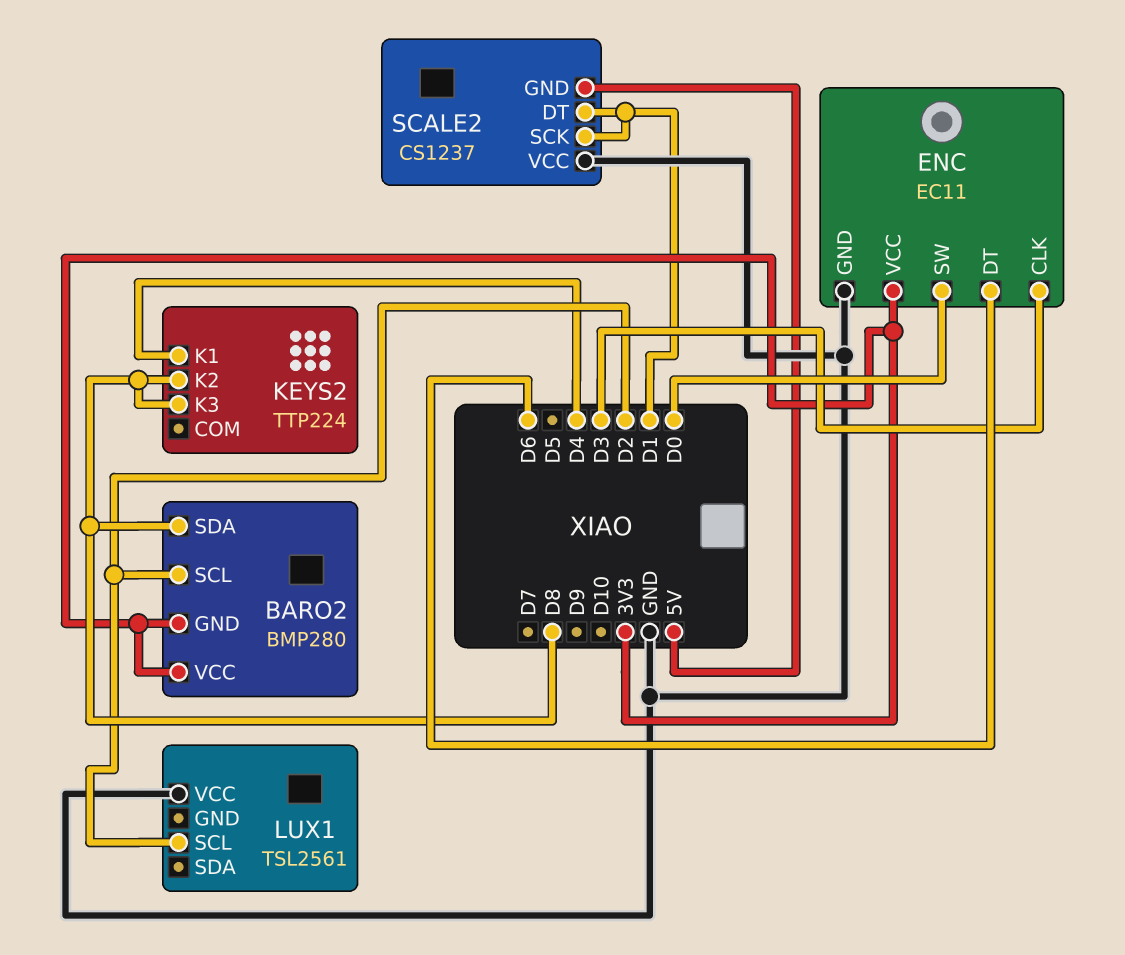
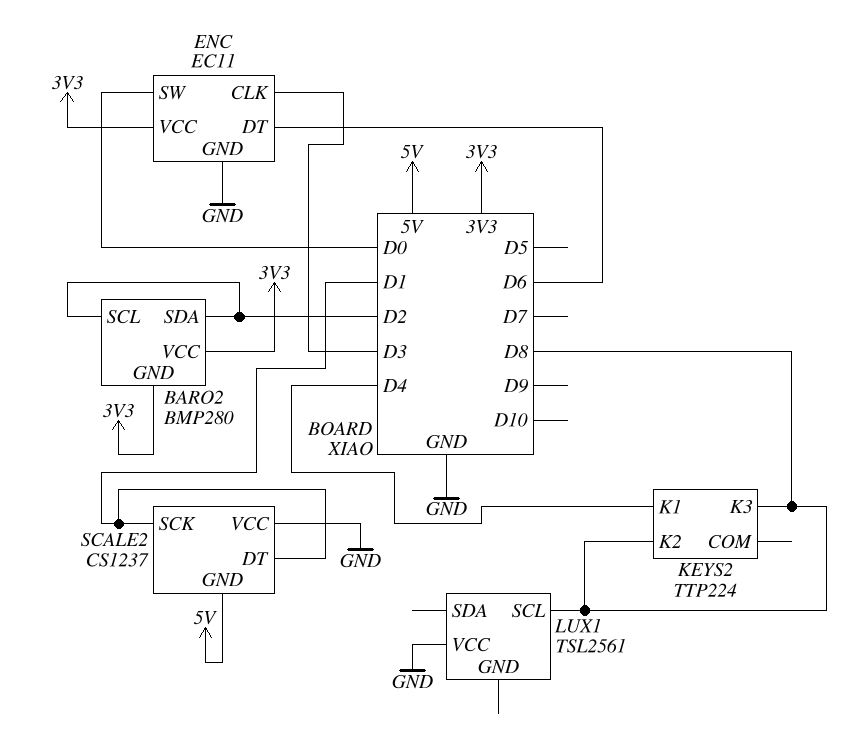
BARO2 pin SDA: D8 -> D2
LUX1 pin SCL: D2 -> D8

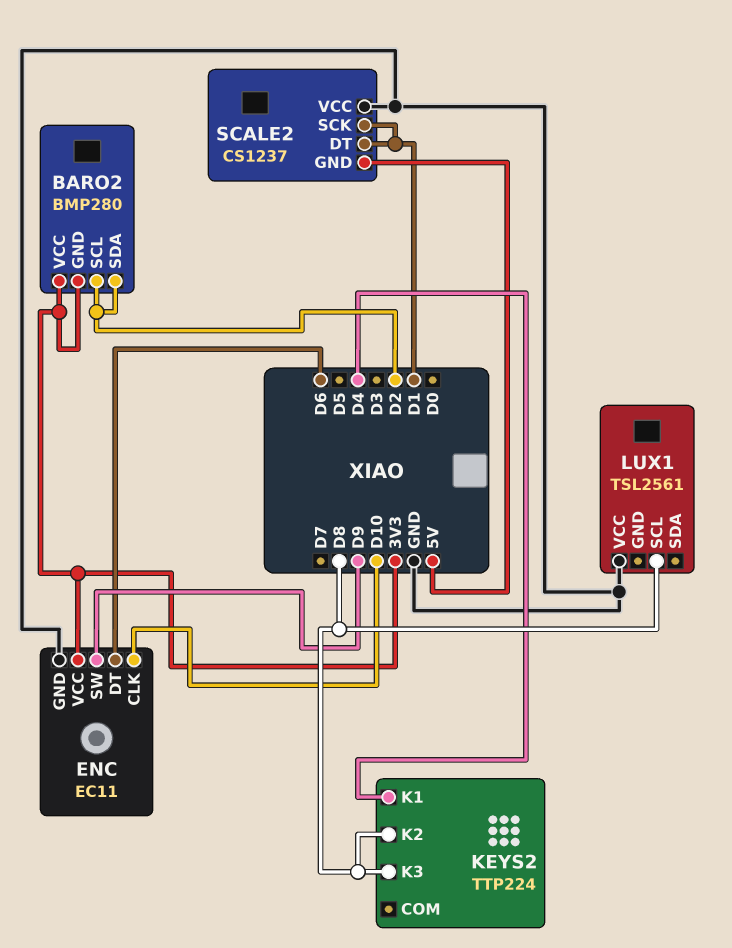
ENC pin CLK: D3 -> D10
ENC pin SW: D0 -> D9

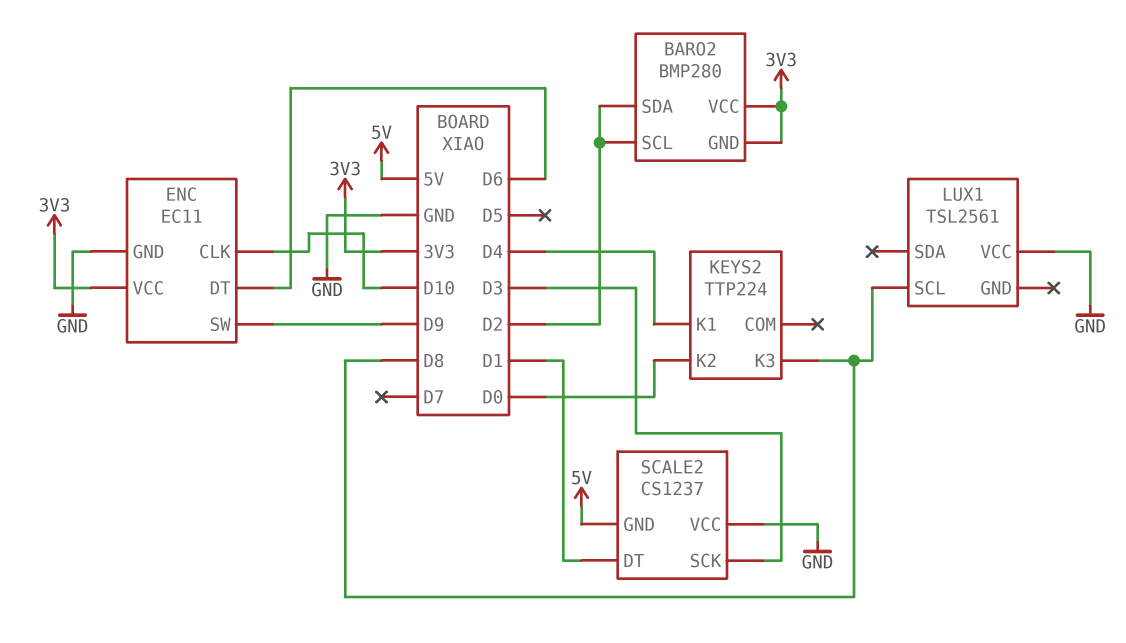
KEYS2 pin K2: D8 -> D0
SCALE2 pin SCK: D1 -> D3

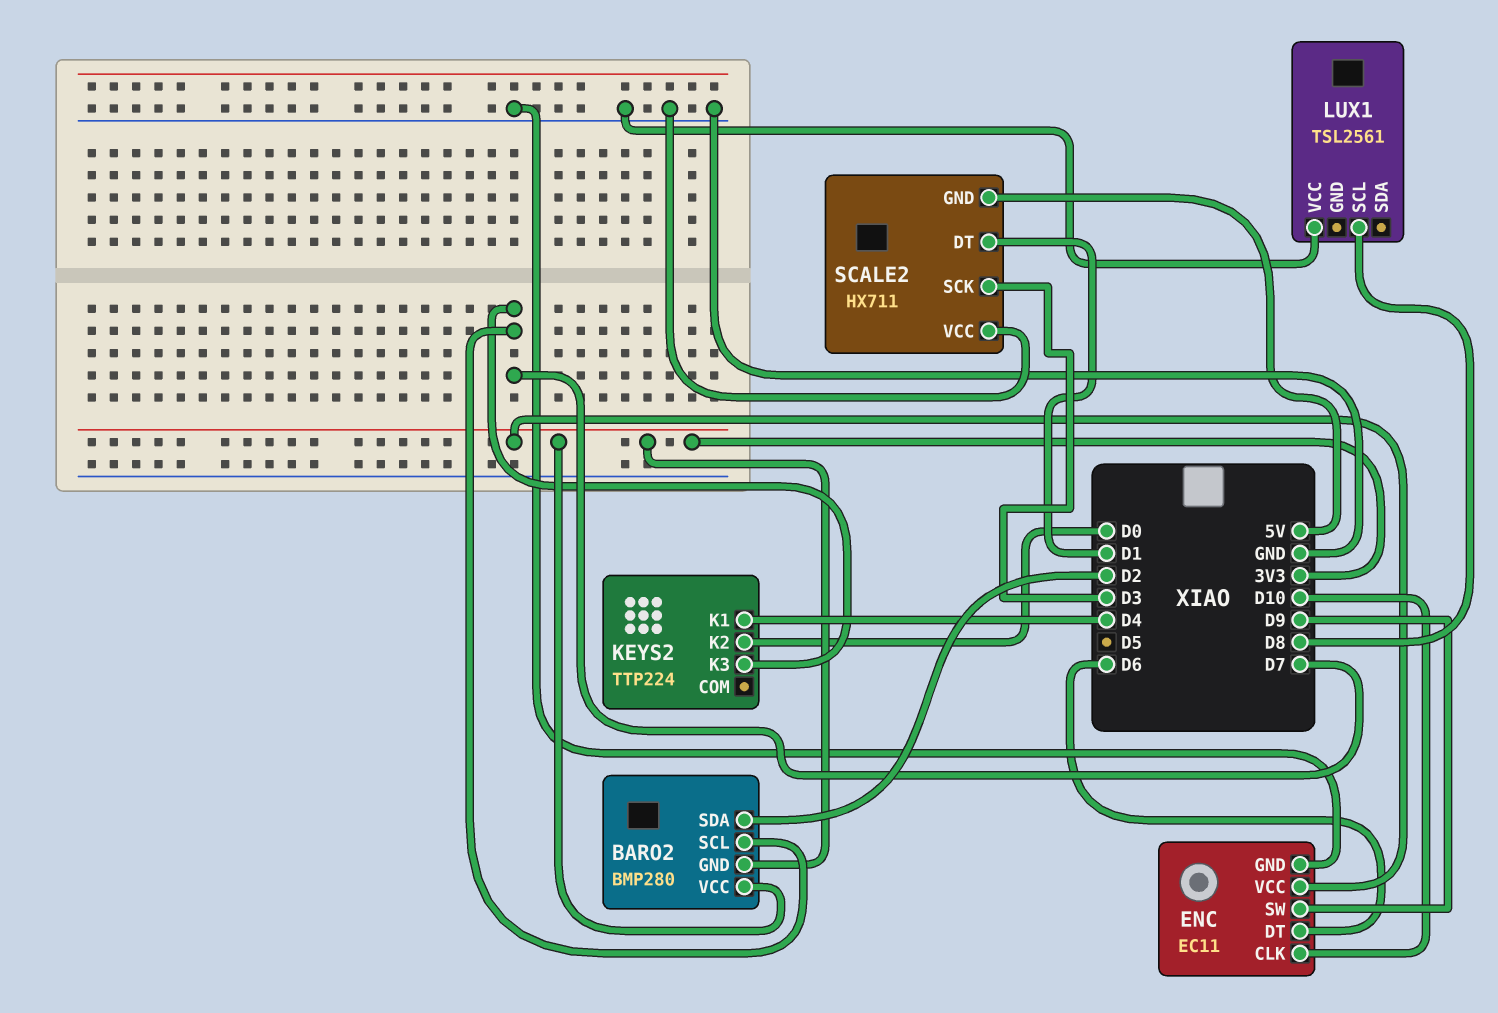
BARO2 pin SCL: D2 -> D7
KEYS2 pin K3: D8 -> D7
SCALE2: CS1237 -> HX711

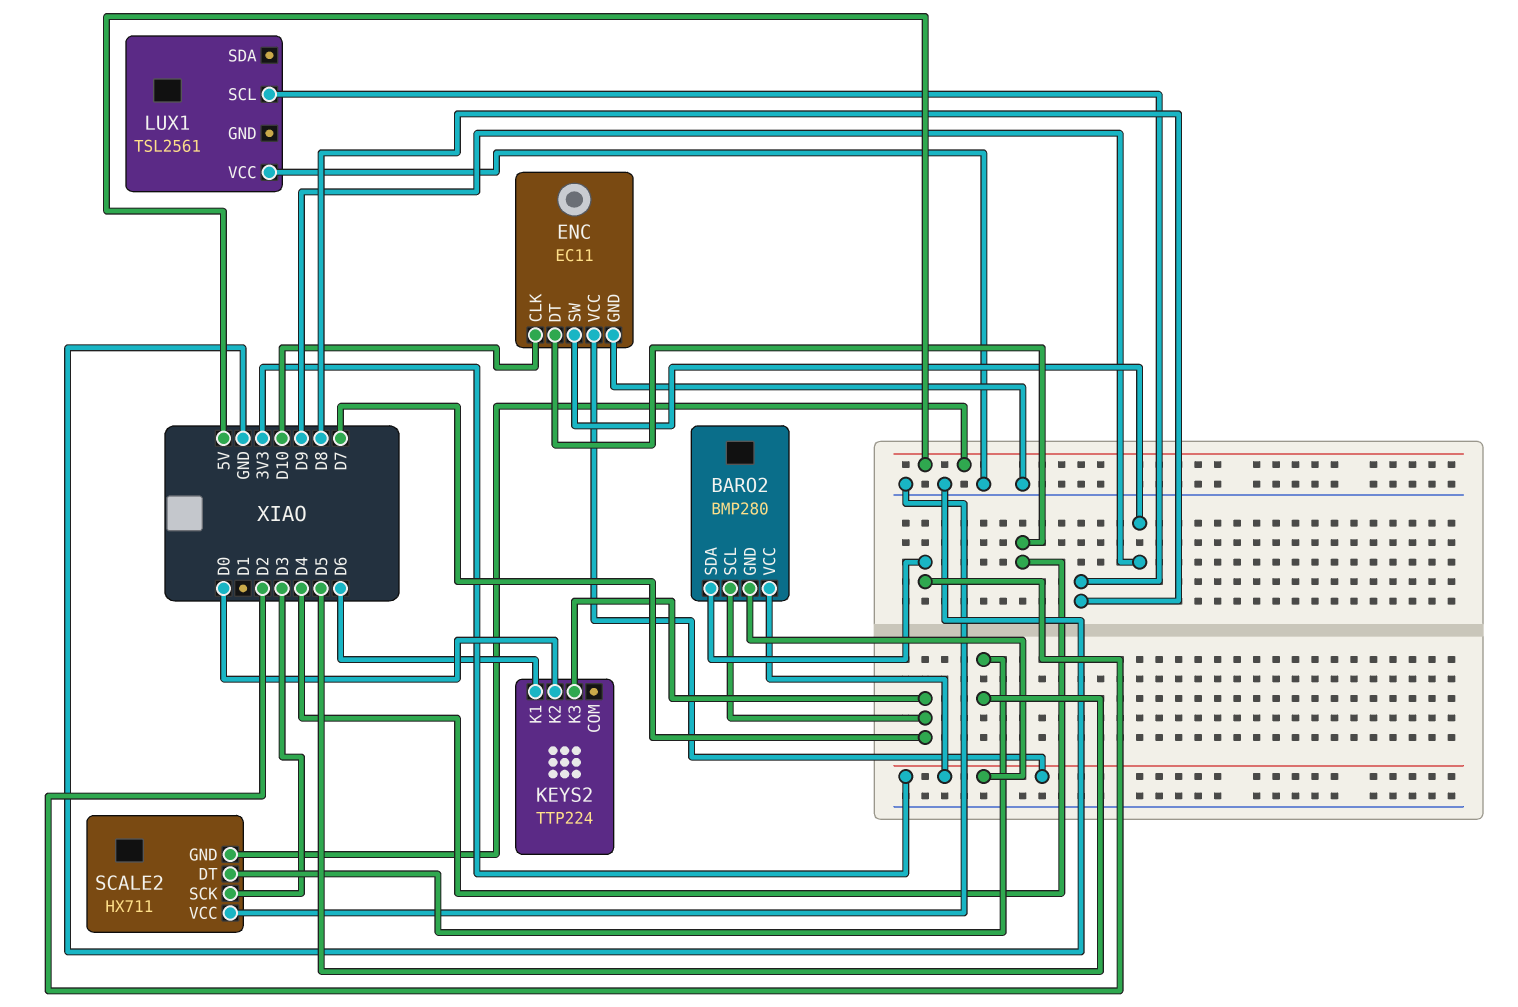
ENC pin DT: D6 -> D4
KEYS2 pin K1: D4 -> D6
SCALE2 pin DT: D1 -> D5

